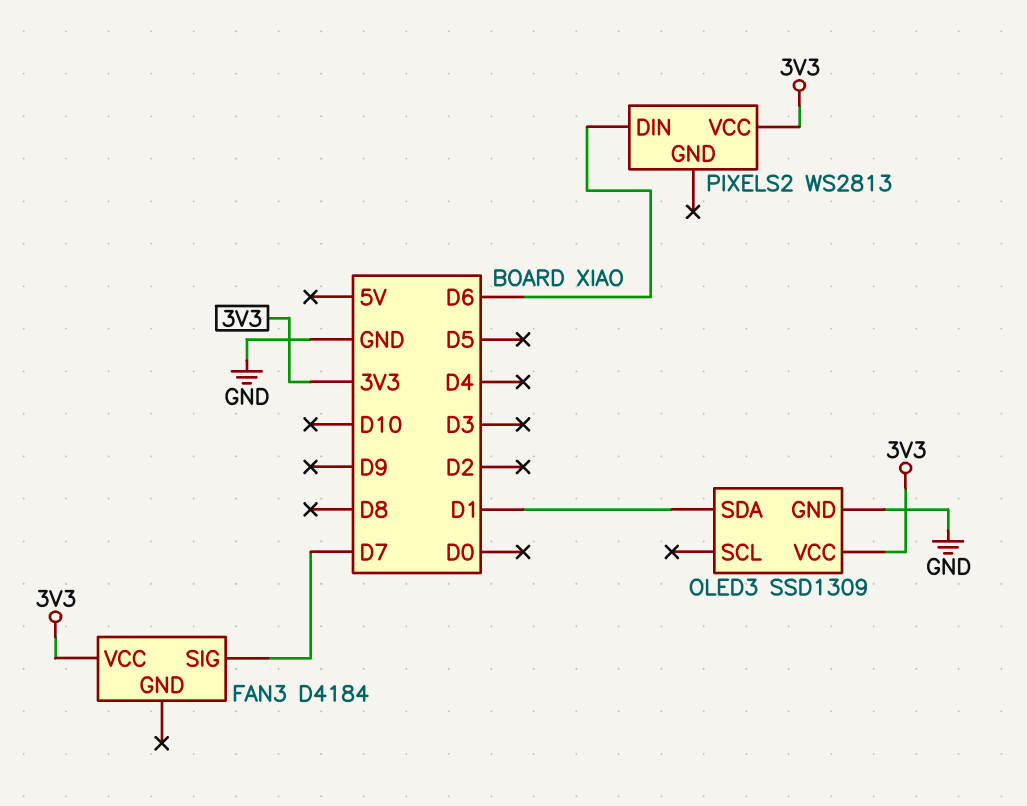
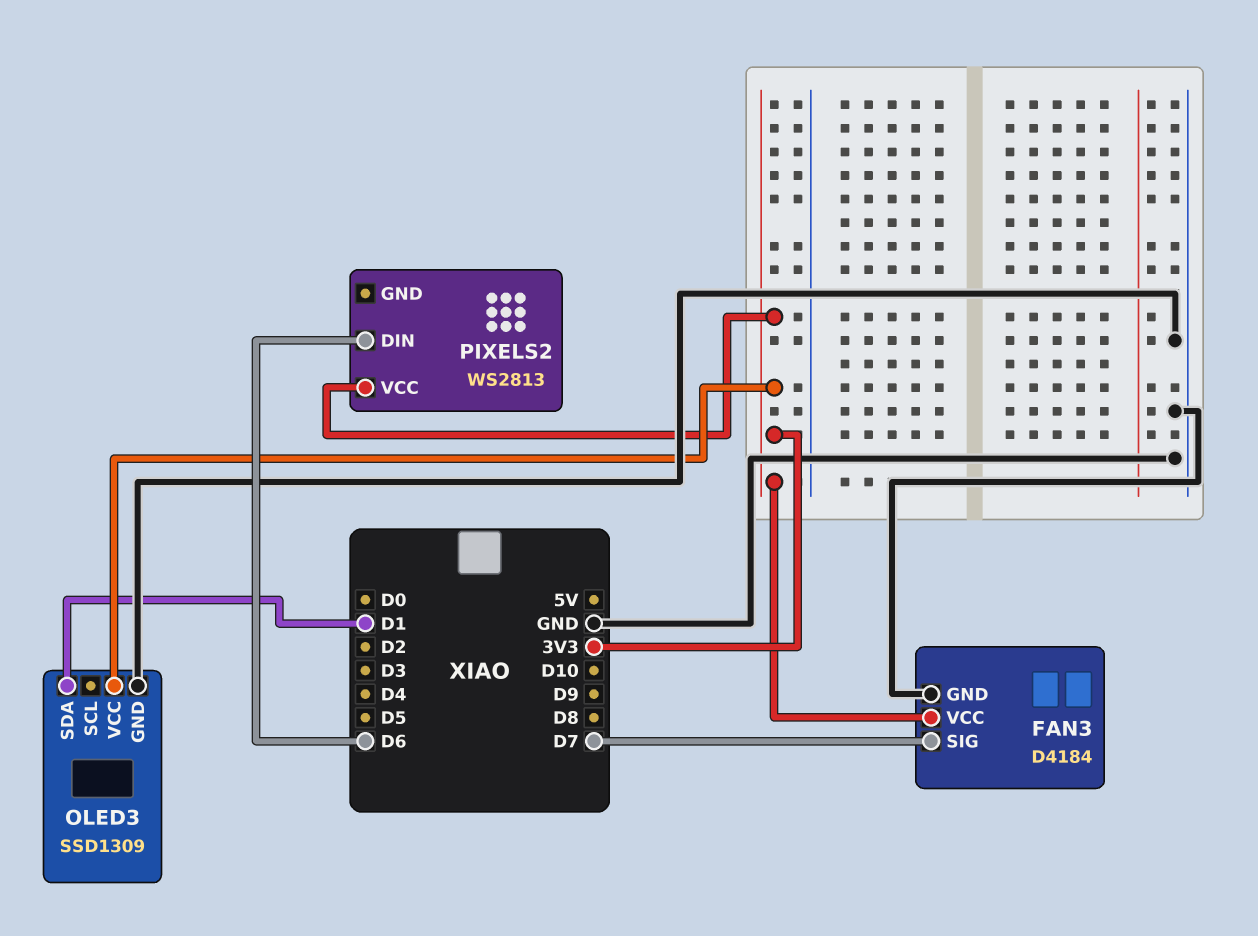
FAN3 pin GND: none -> GND

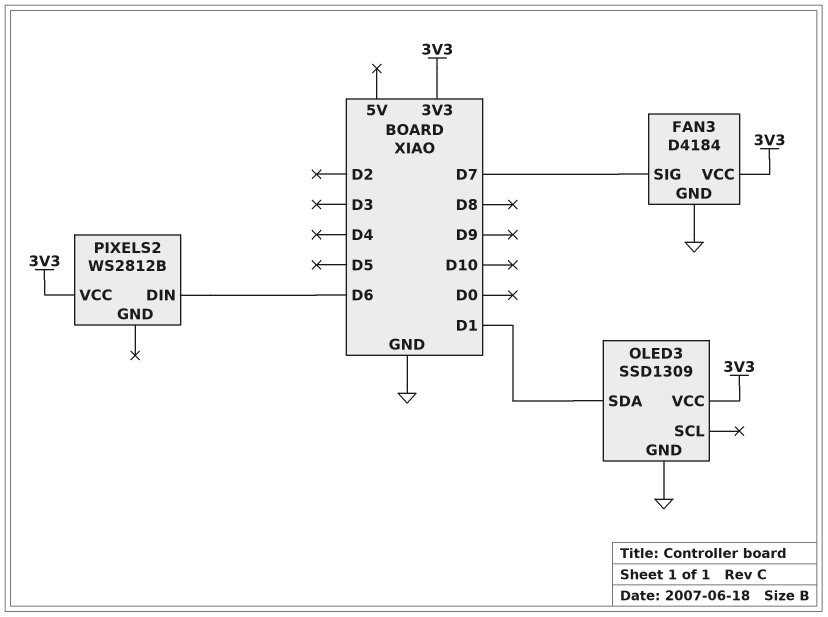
PIXELS2: WS2813 -> WS2812B

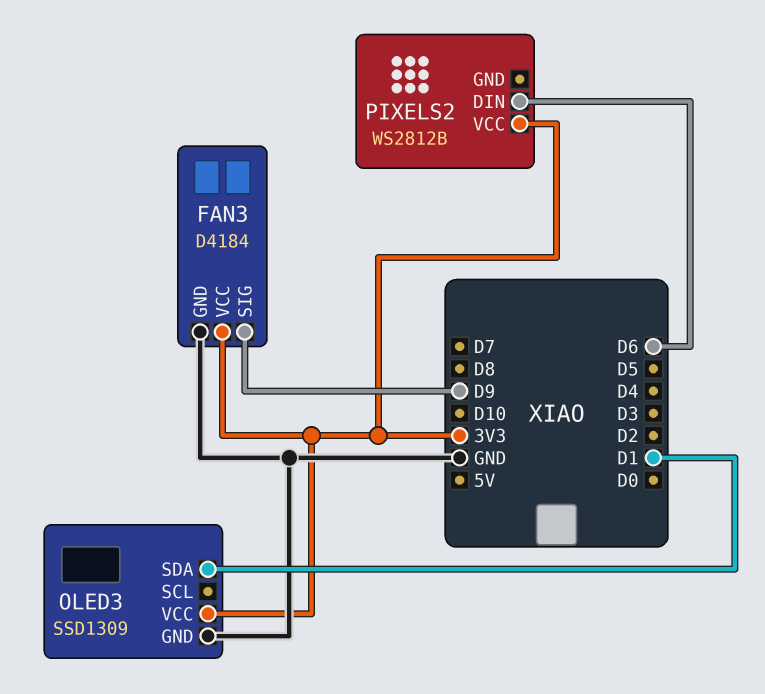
FAN3 pin SIG: D7 -> D9

